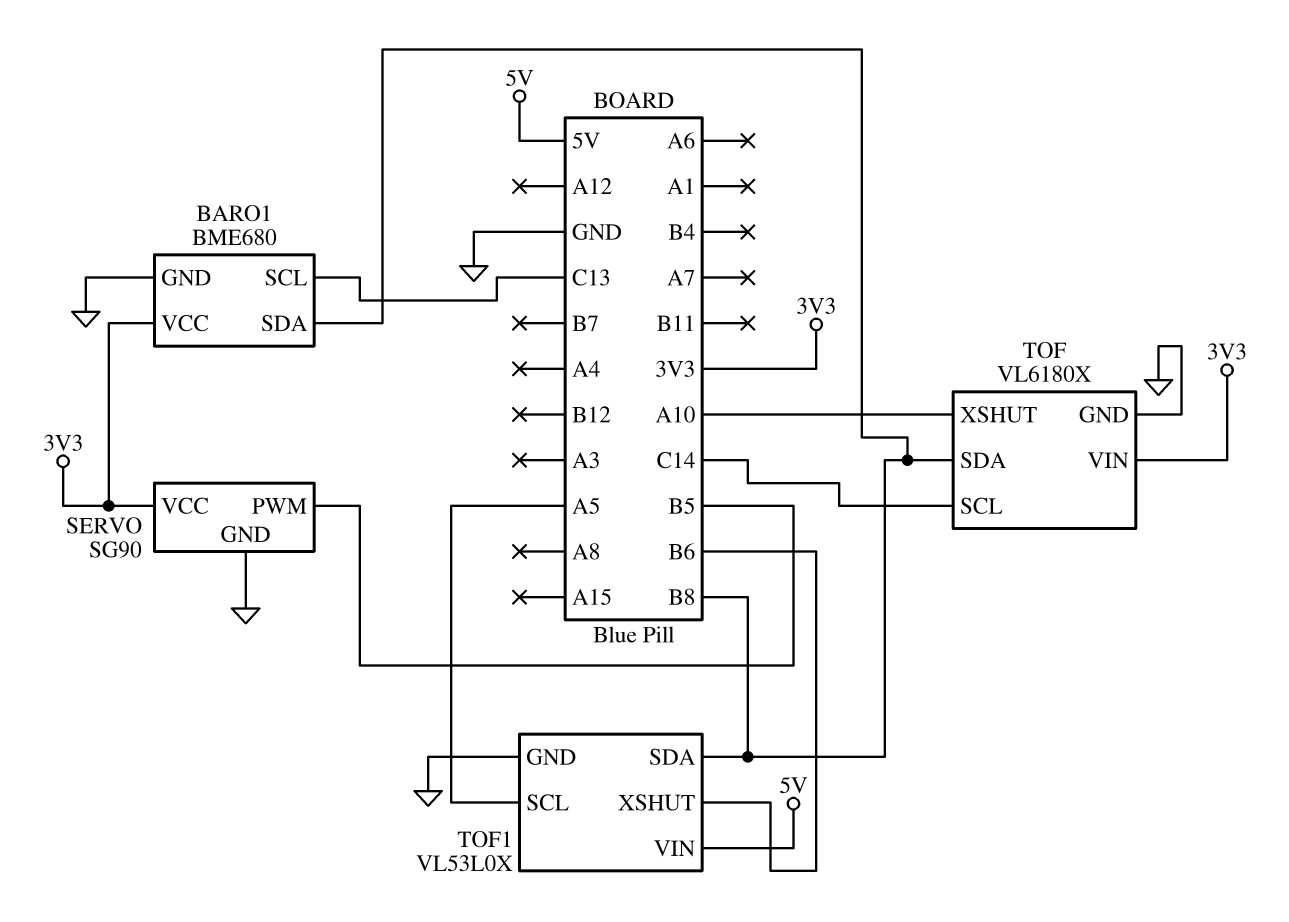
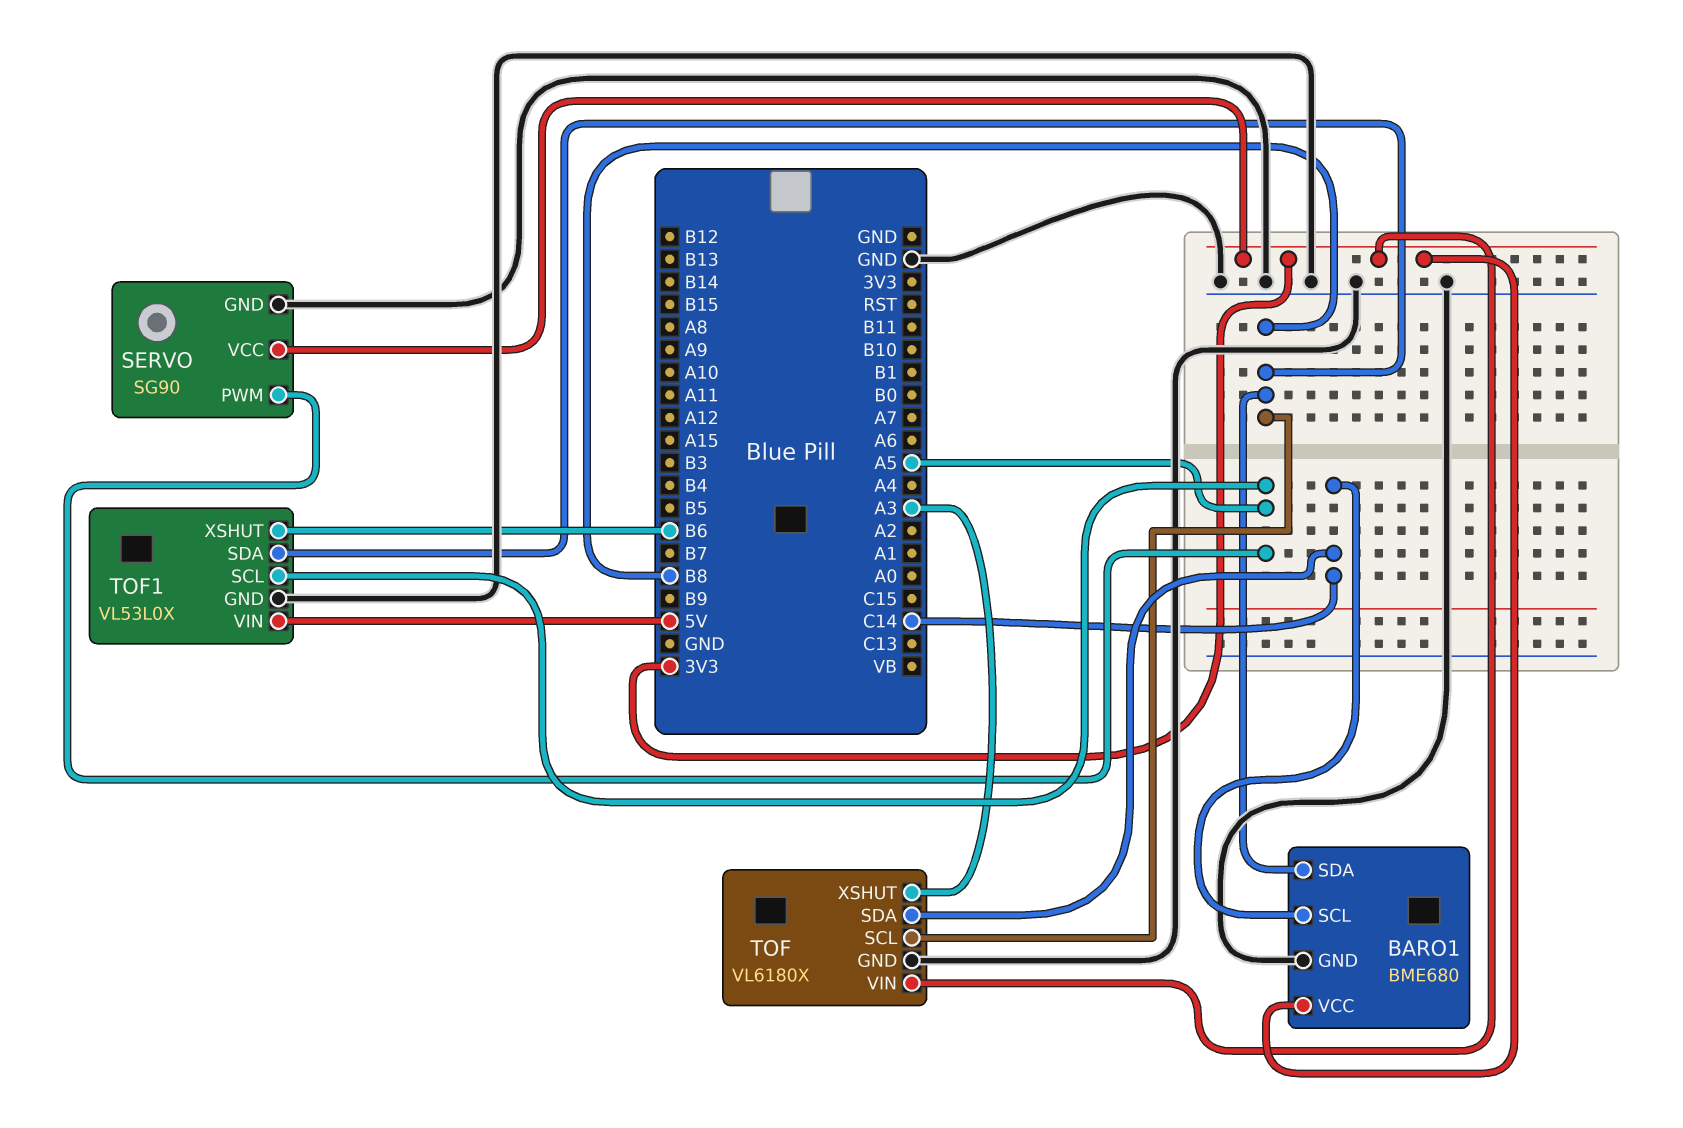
BARO1 pin SCL: C13 -> C14
SERVO pin PWM: B5 -> A5
TOF pin SCL: C14 -> B8
TOF pin SDA: B8 -> C14
TOF pin XSHUT: A10 -> A3

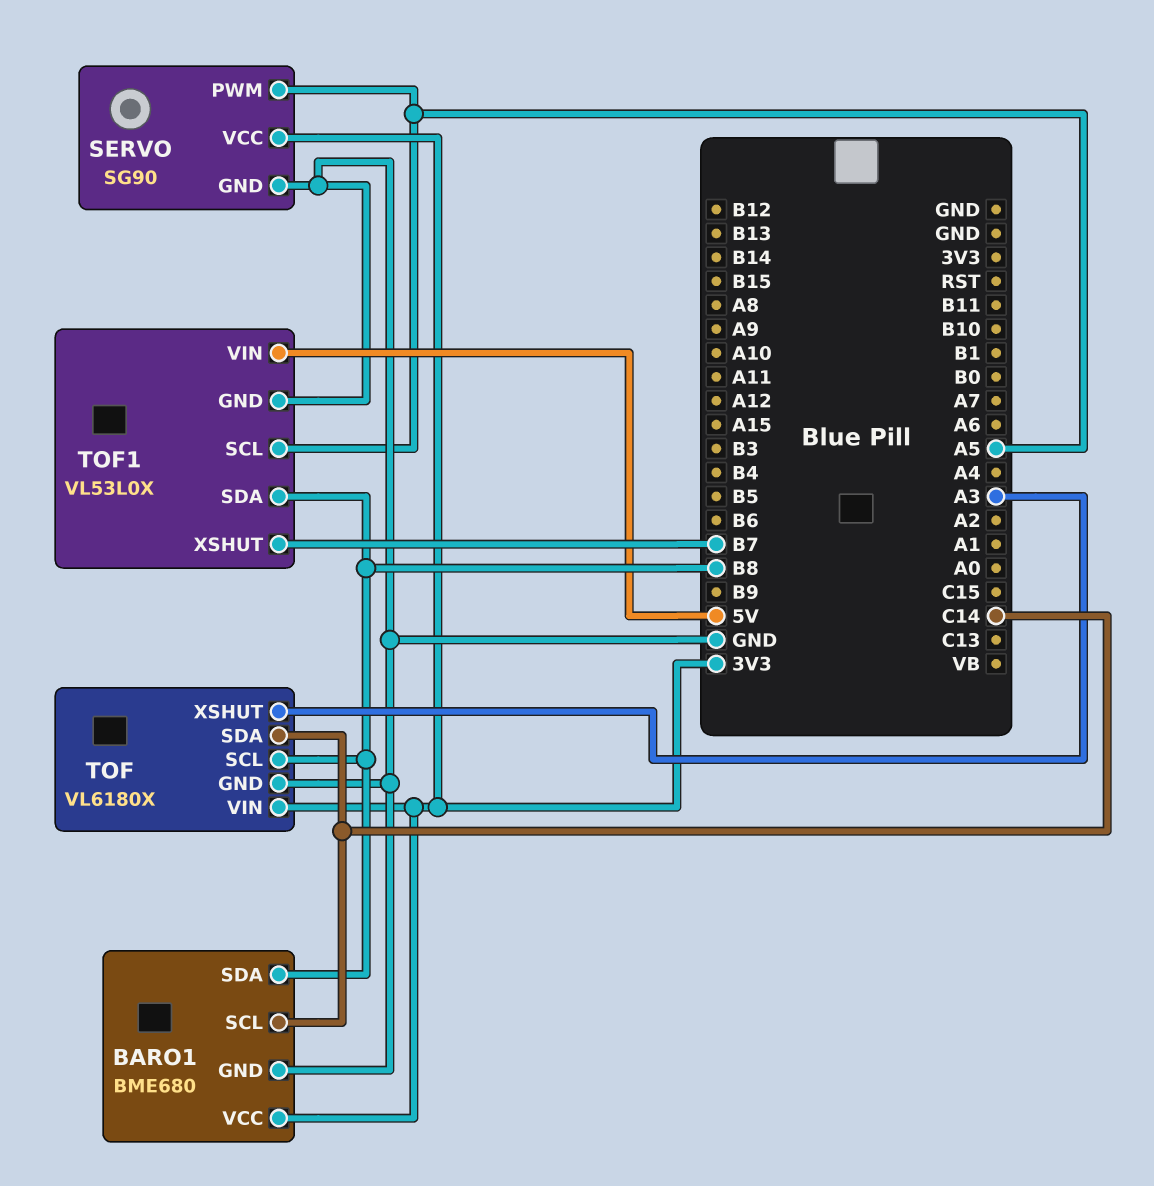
TOF1 pin XSHUT: B6 -> B7

